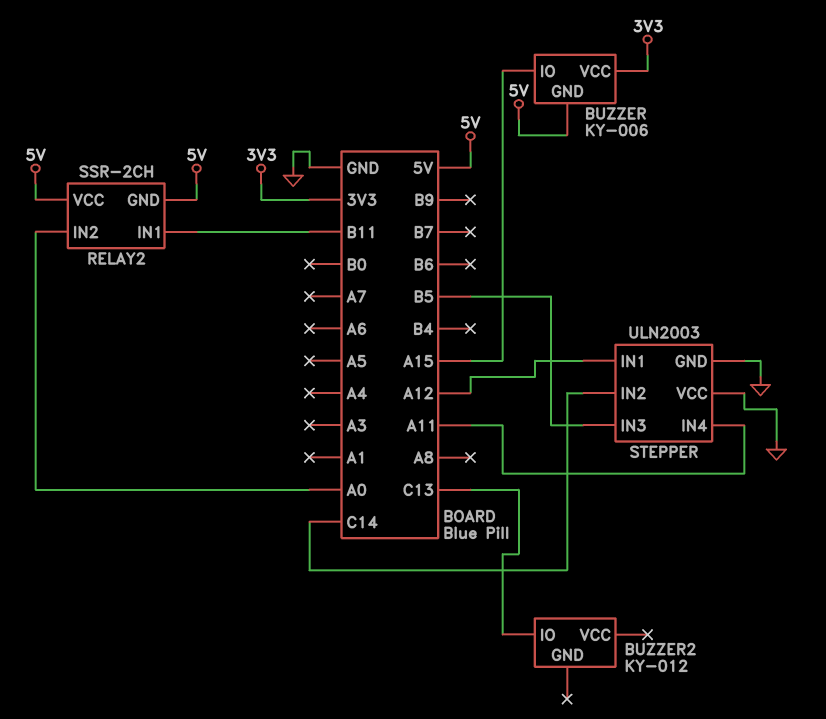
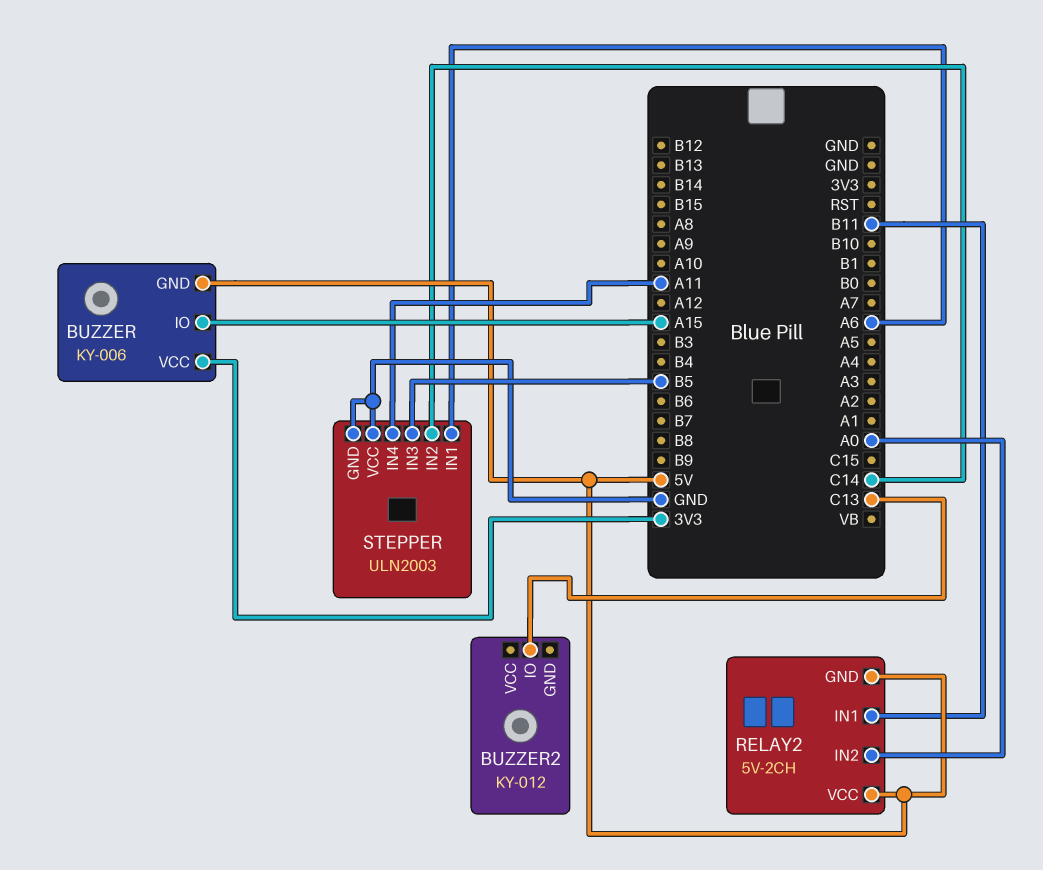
RELAY2: SSR-2CH -> 5V-2CH
STEPPER pin IN1: A12 -> A6

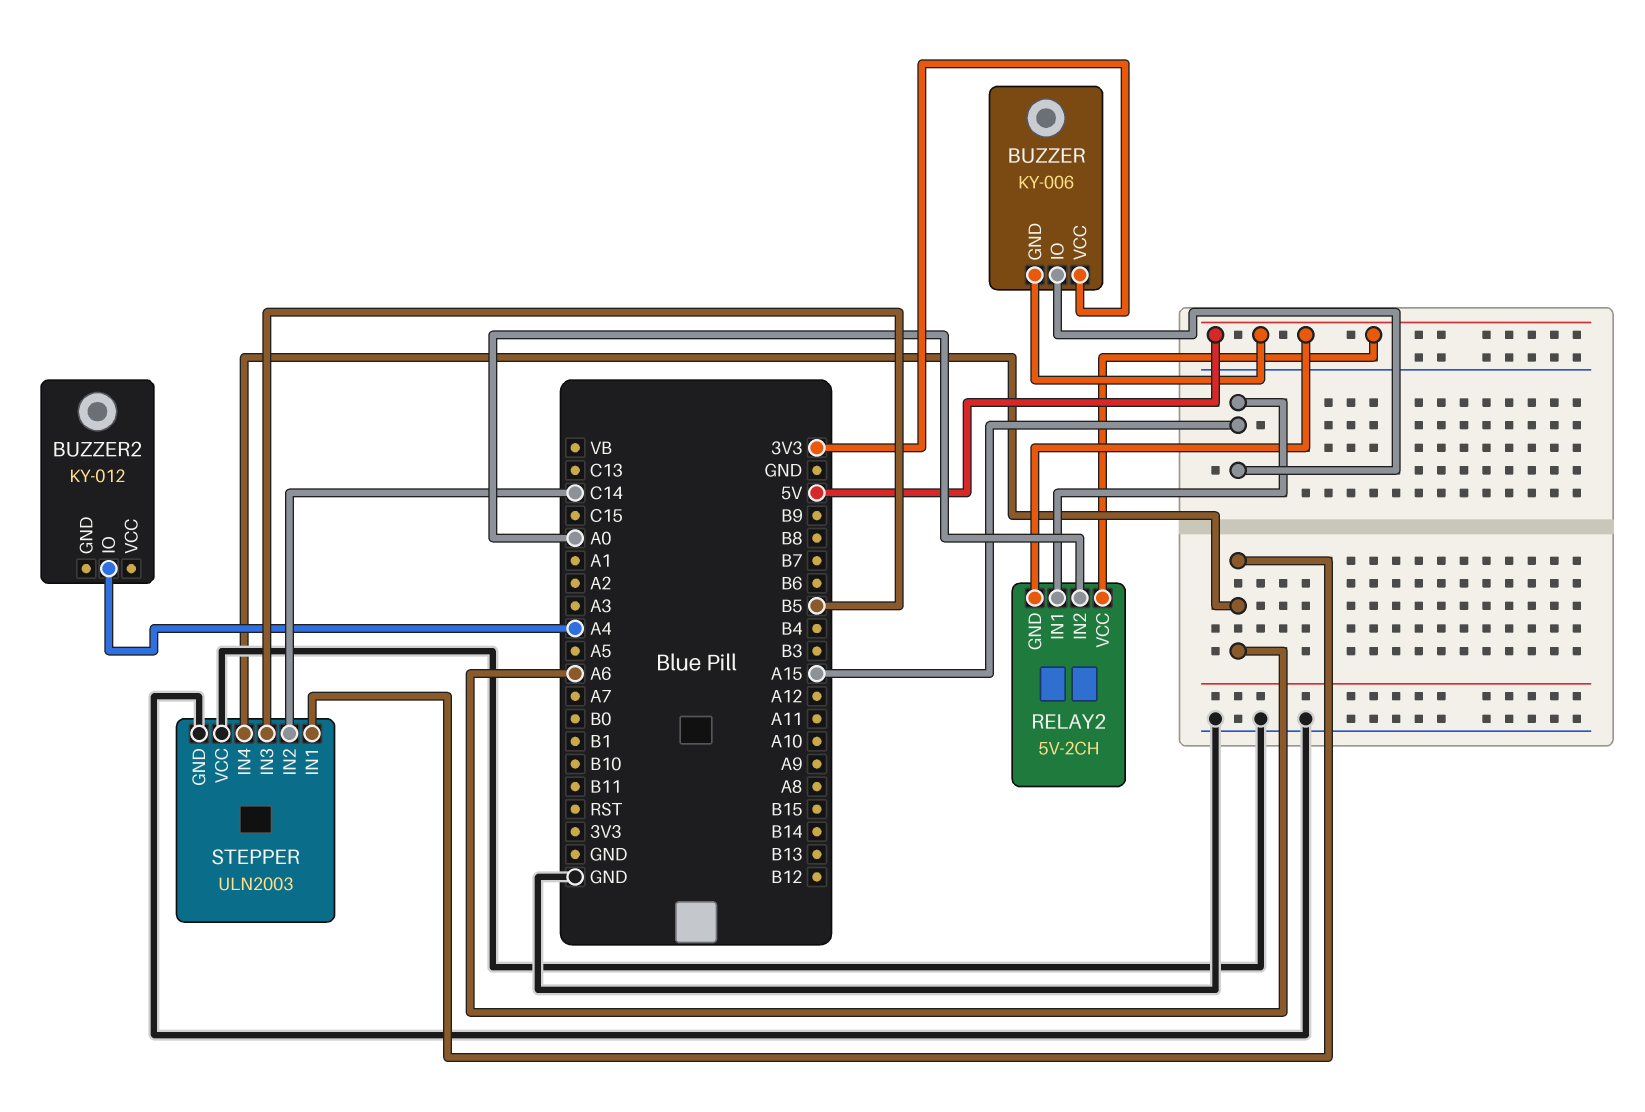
BUZZER2 pin IO: C13 -> A4
RELAY2 pin IN1: B11 -> A15
STEPPER pin IN4: A11 -> A6

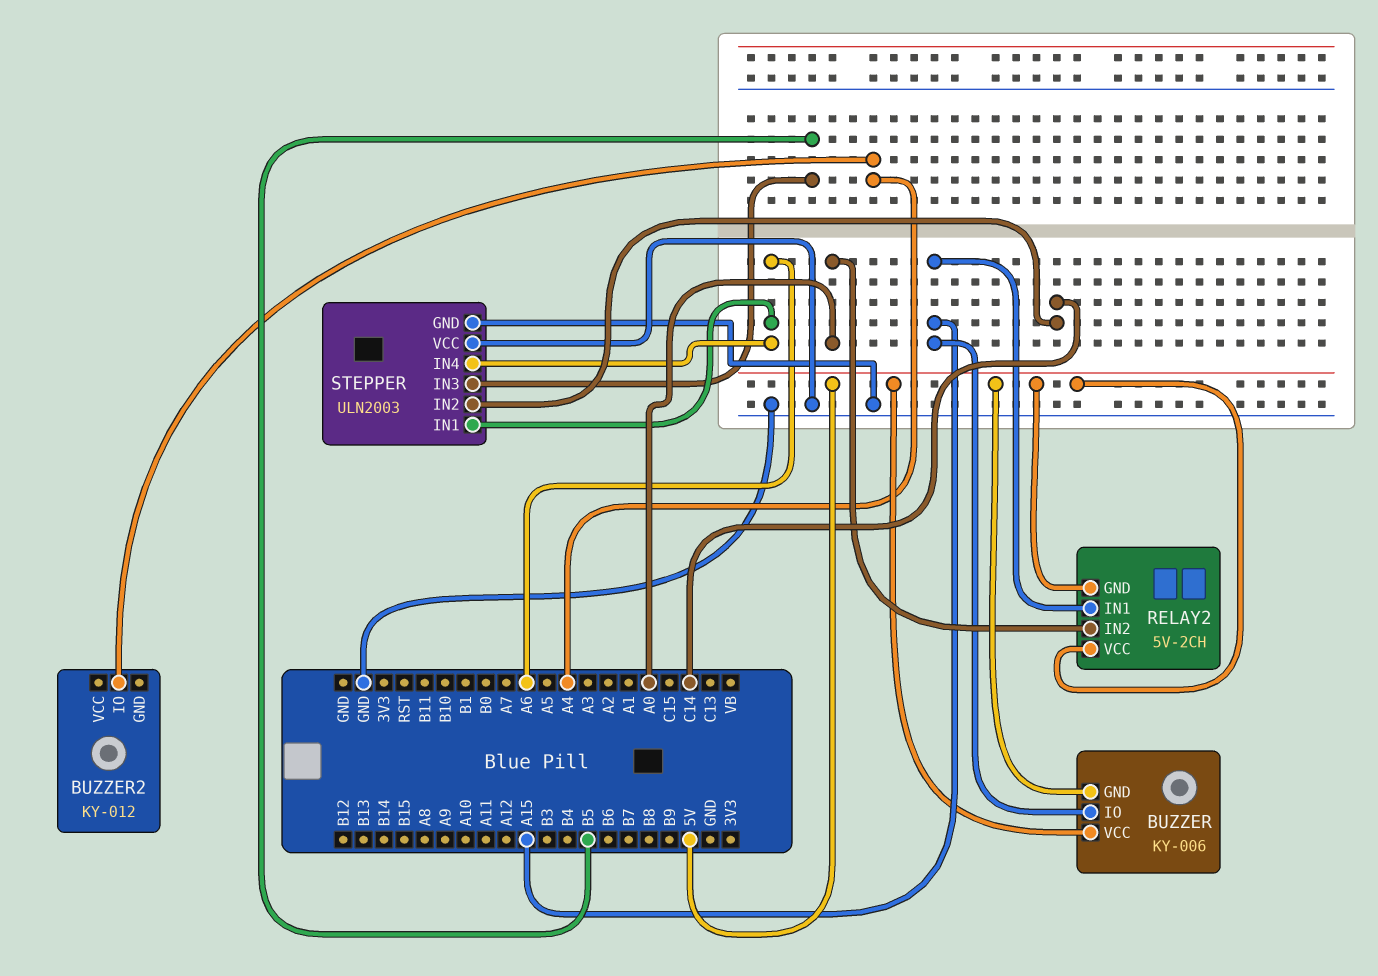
BUZZER pin VCC: 3V3 -> 5V

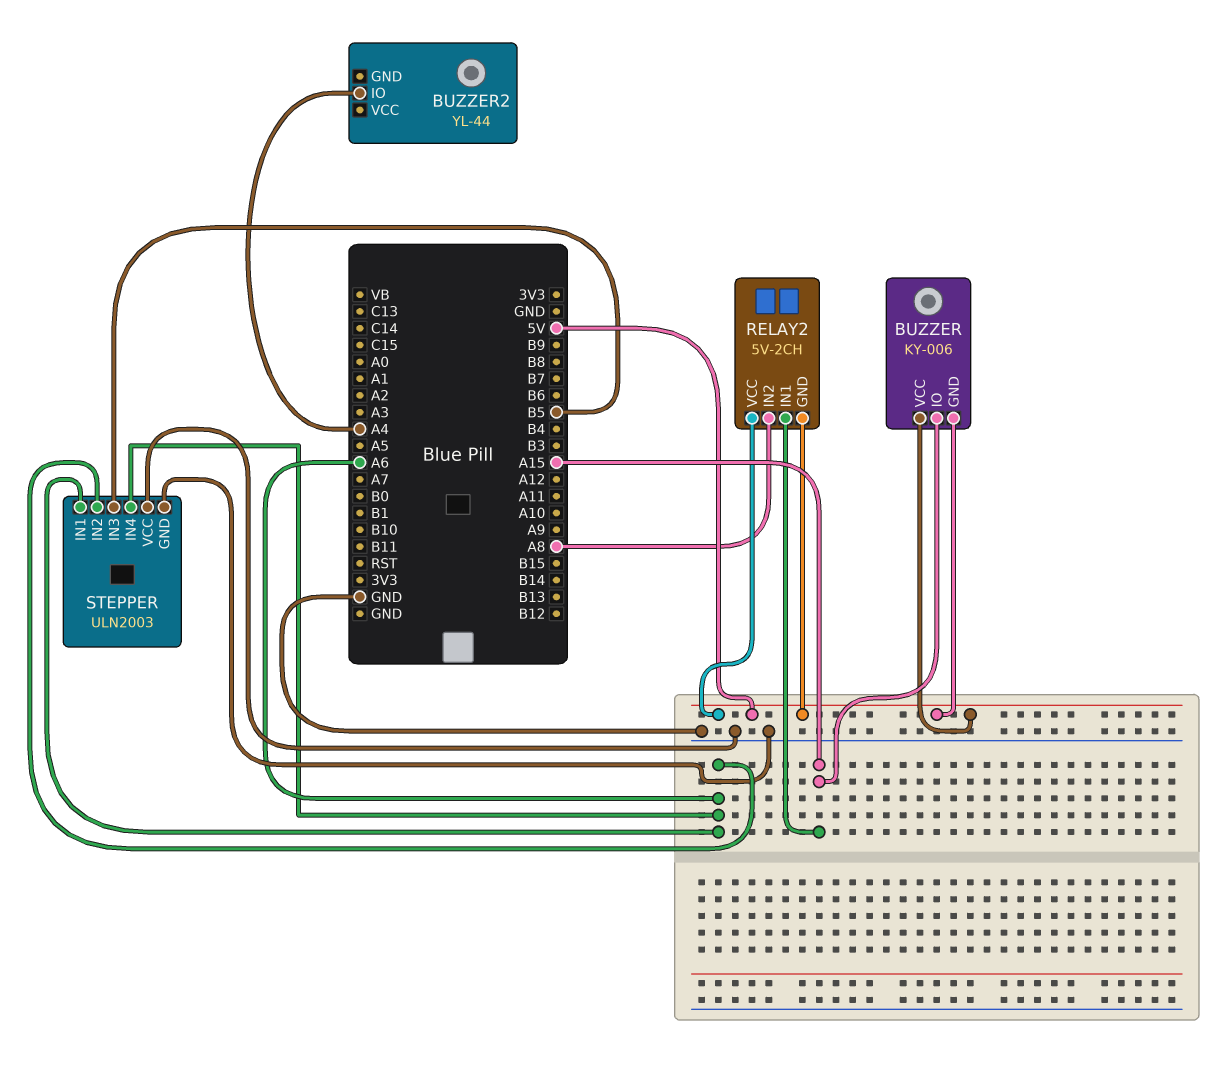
BUZZER2: KY-012 -> YL-44
RELAY2 pin IN2: A0 -> A8
STEPPER pin IN2: C14 -> A6

